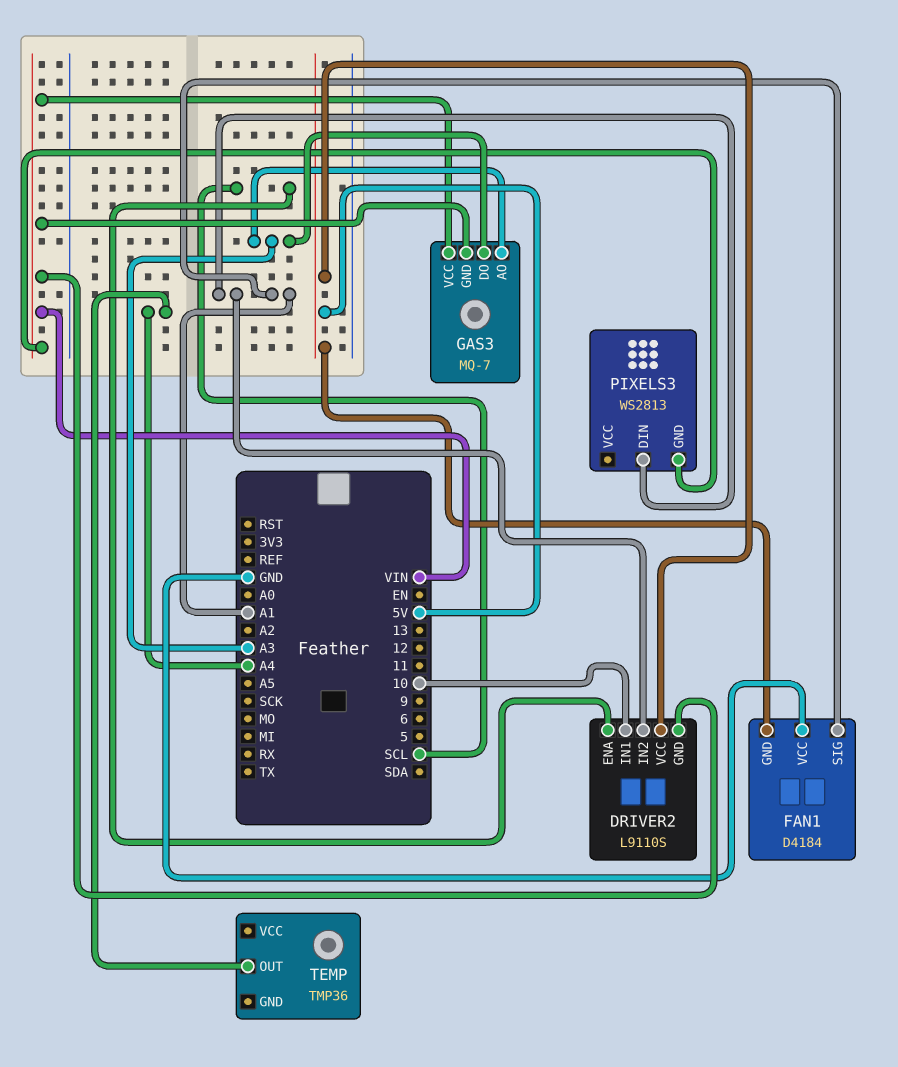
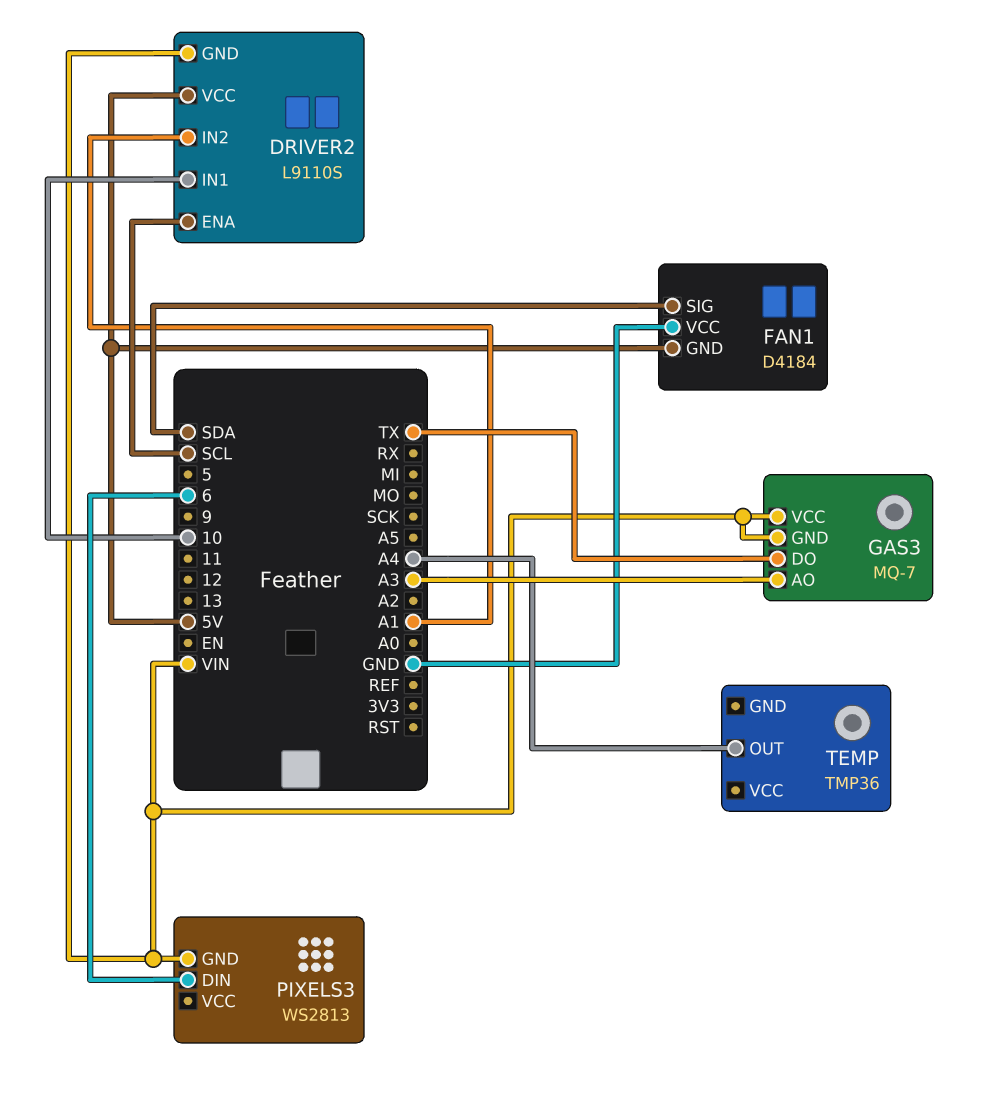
FAN1 pin SIG: A1 -> SDA
GAS3 pin DO: A3 -> TX
PIXELS3 pin DIN: A1 -> 6

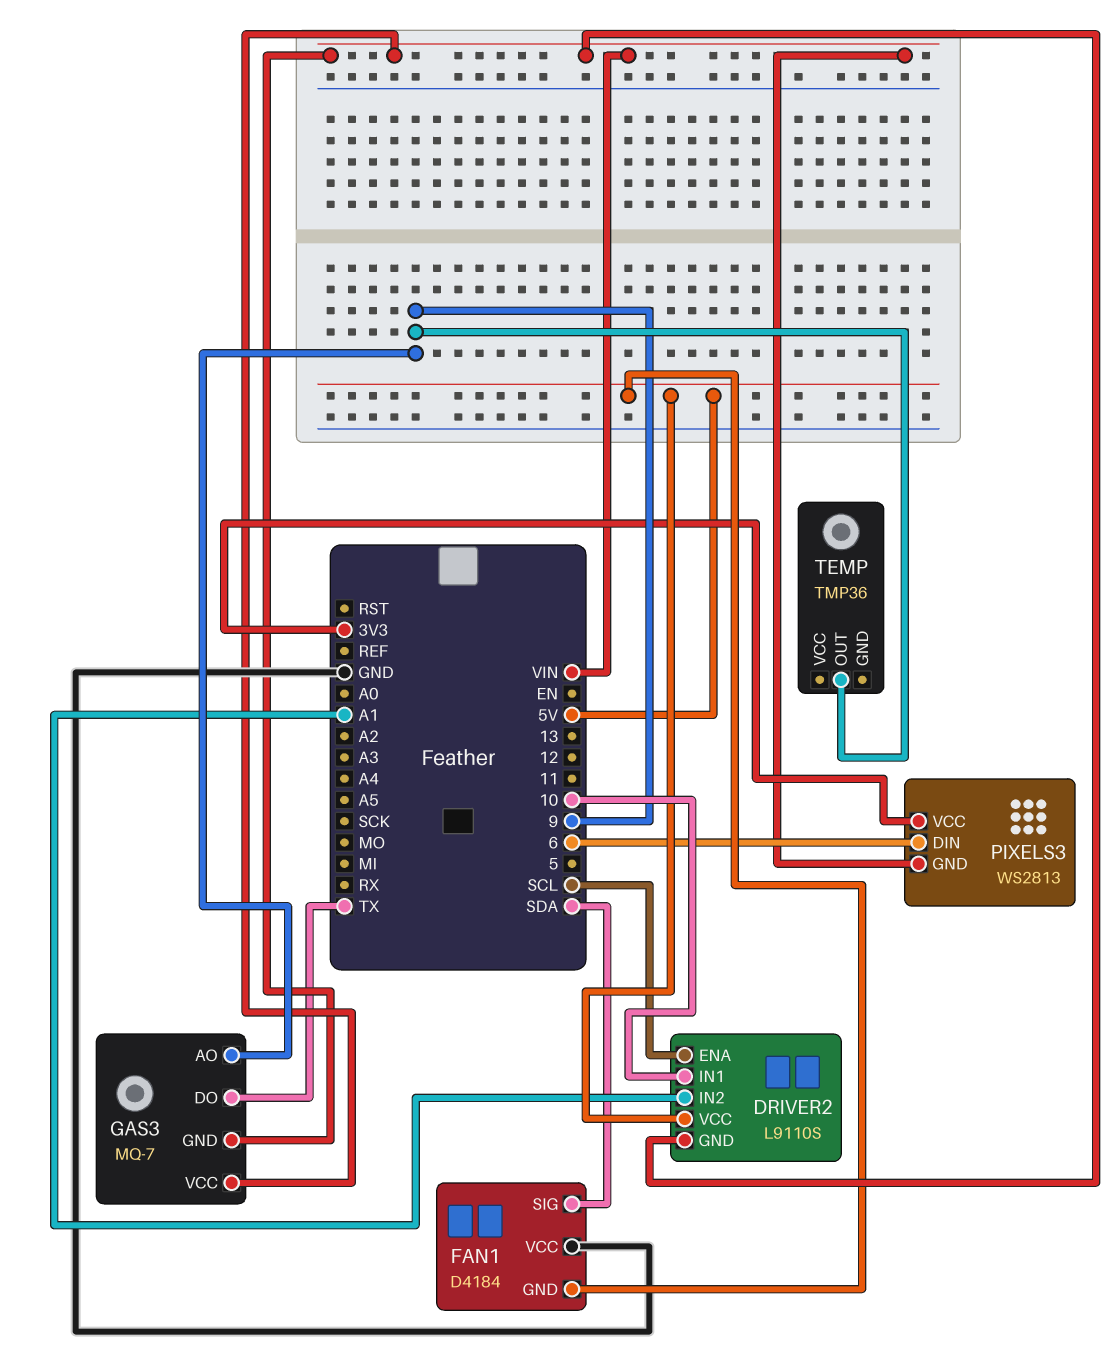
GAS3 pin AO: A3 -> 9
PIXELS3 pin VCC: none -> 3V3
TEMP pin OUT: A4 -> 9

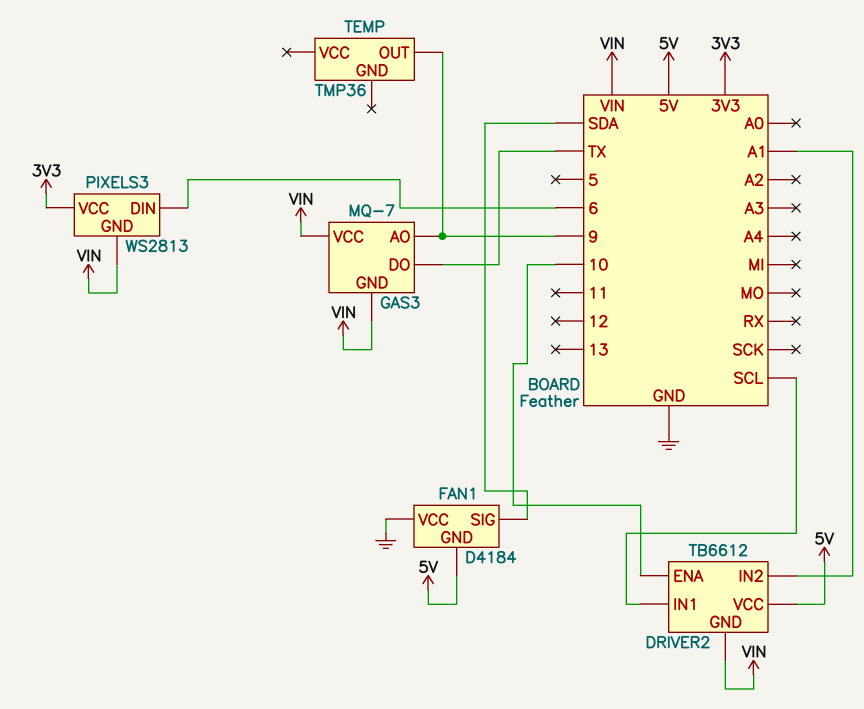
DRIVER2: L9110S -> TB6612
DRIVER2 pin ENA: SCL -> 10
DRIVER2 pin IN1: 10 -> SCL

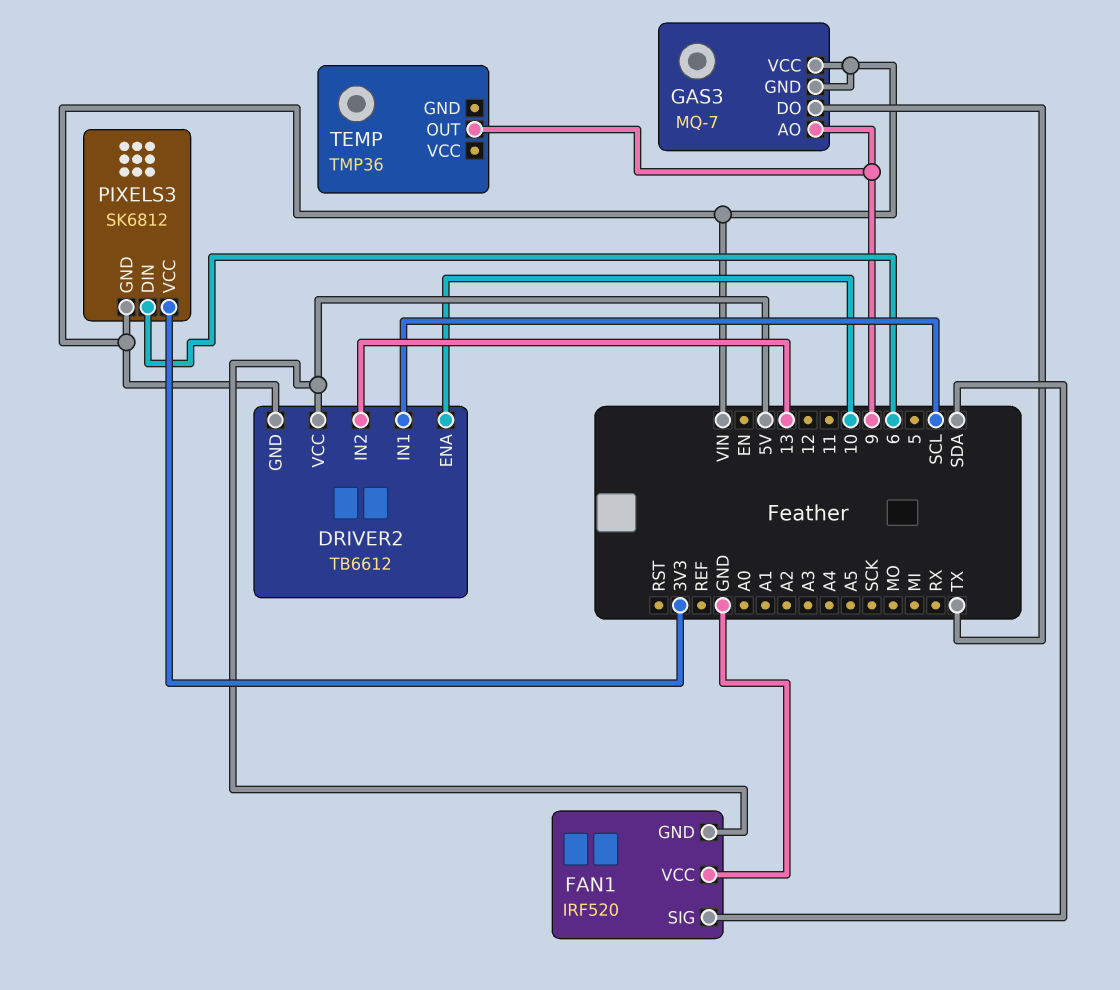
DRIVER2 pin IN2: A1 -> 13
FAN1: D4184 -> IRF520
PIXELS3: WS2813 -> SK6812

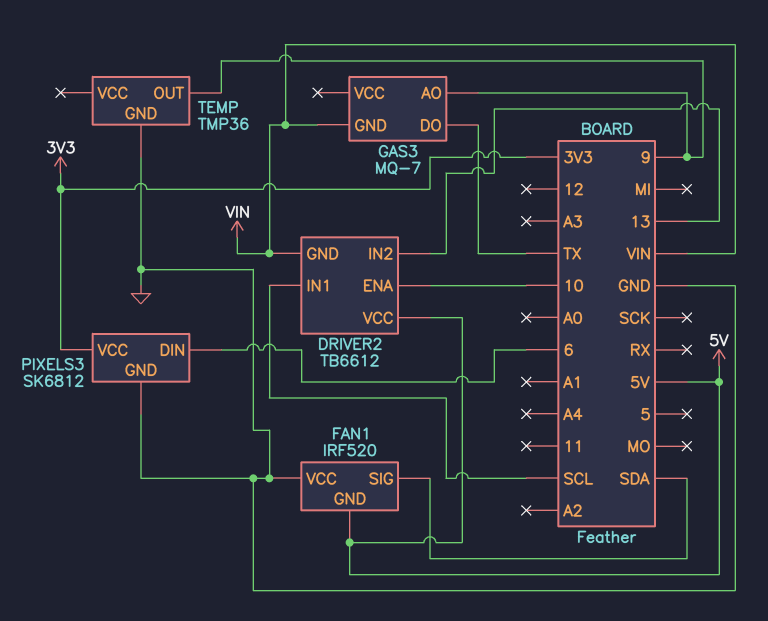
GAS3 pin VCC: VIN -> none
PIXELS3 pin GND: VIN -> GND
TEMP pin GND: none -> GND

